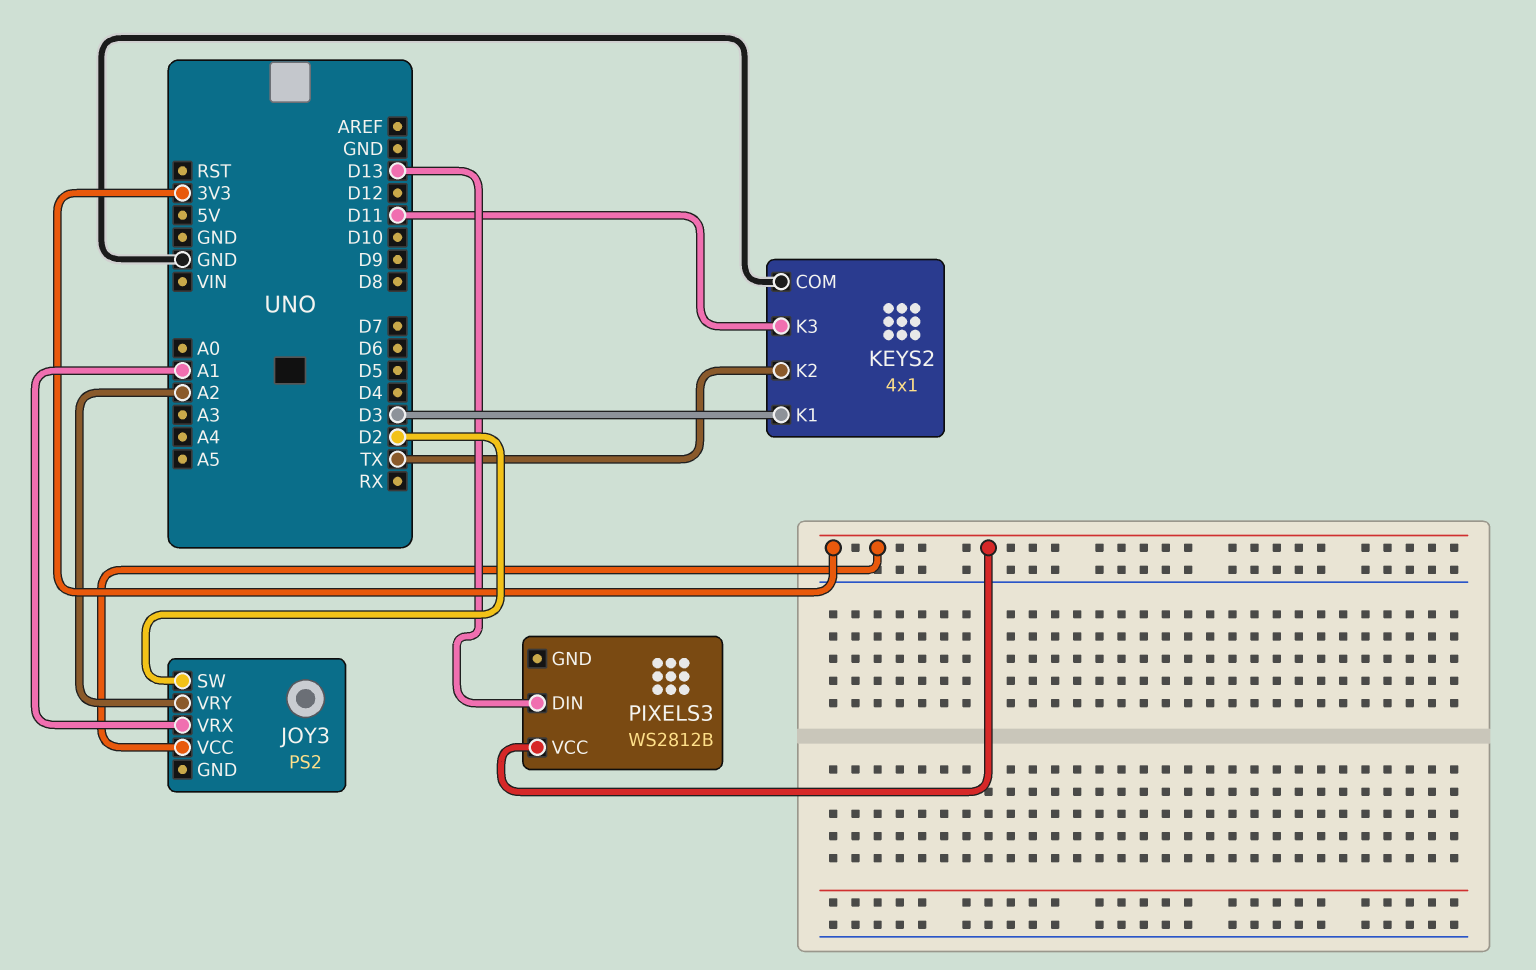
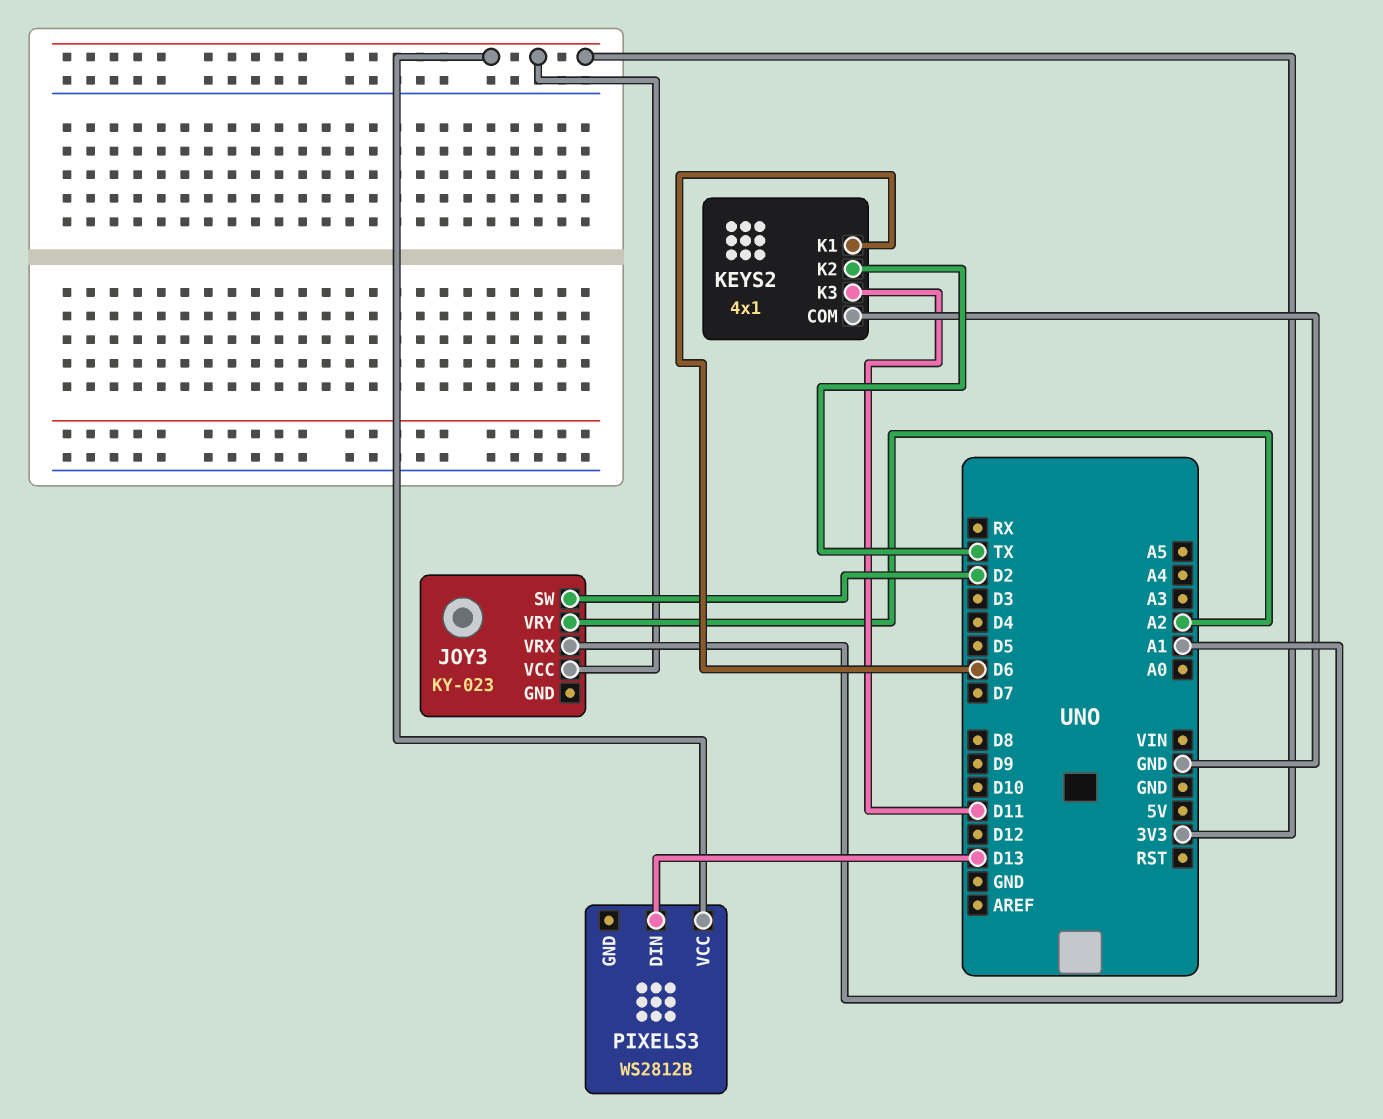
JOY3: PS2 -> KY-023
KEYS2 pin K1: D3 -> D6

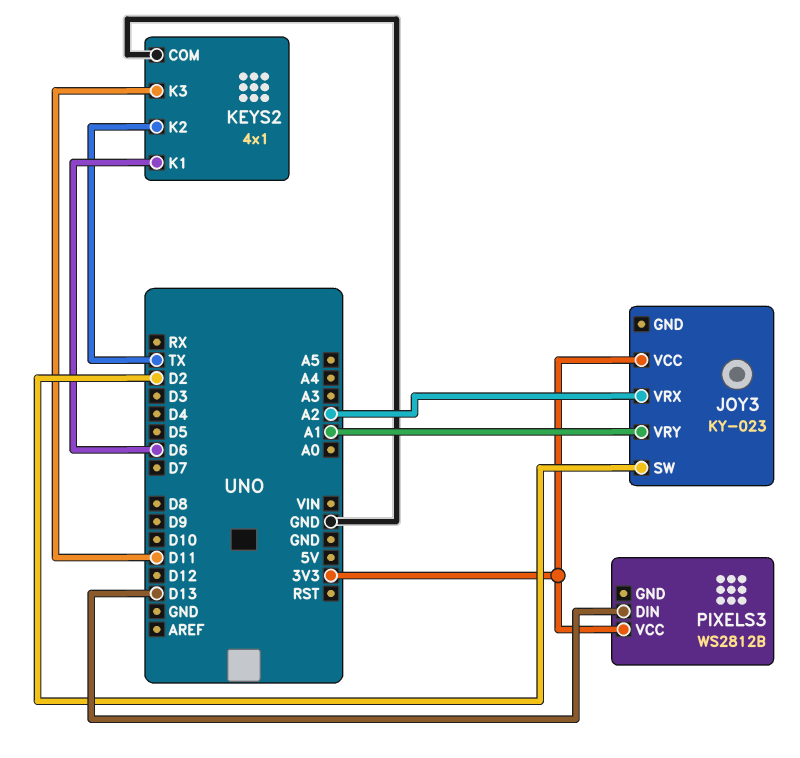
JOY3 pin VRX: A1 -> A2
JOY3 pin VRY: A2 -> A1

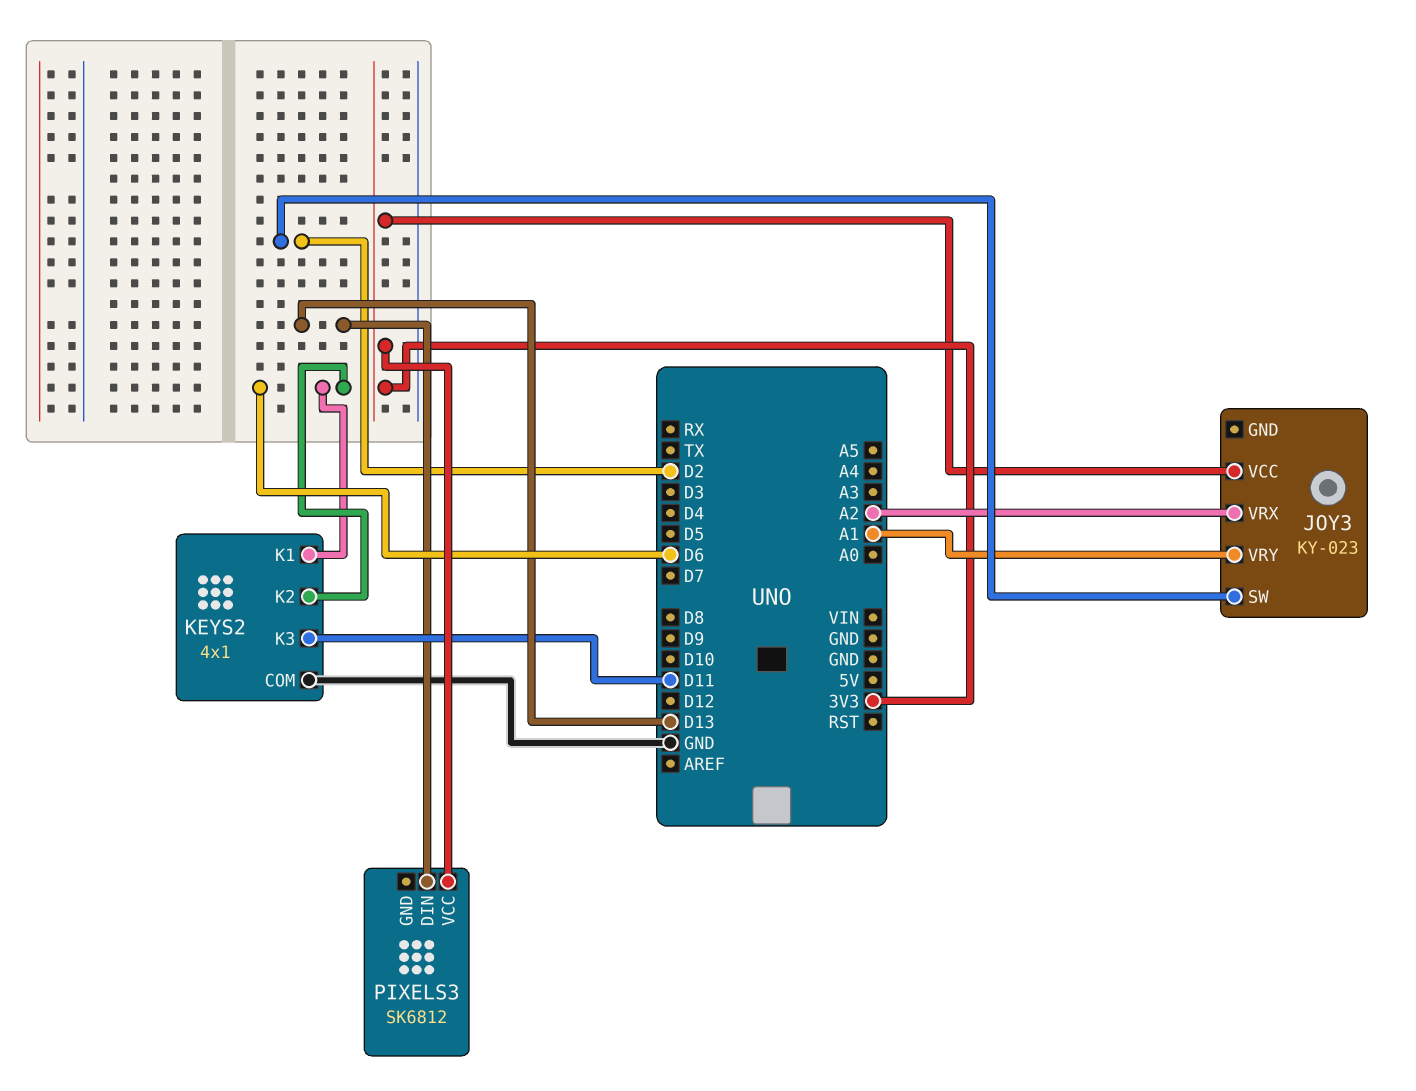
KEYS2 pin K2: TX -> D6
PIXELS3: WS2812B -> SK6812

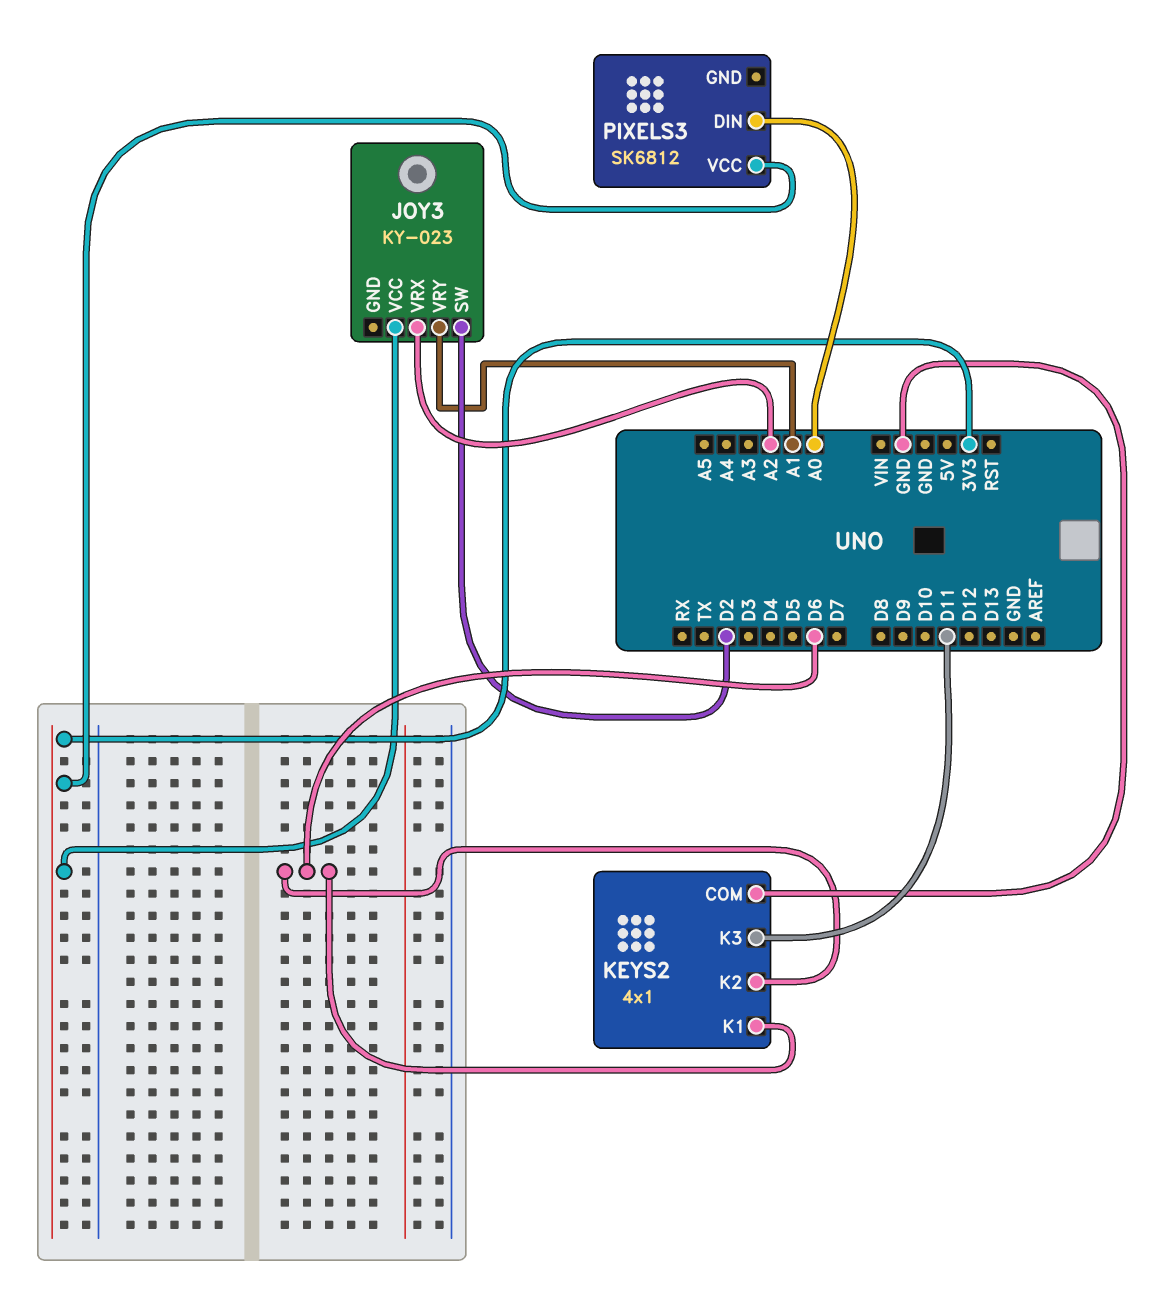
PIXELS3 pin DIN: D13 -> A0

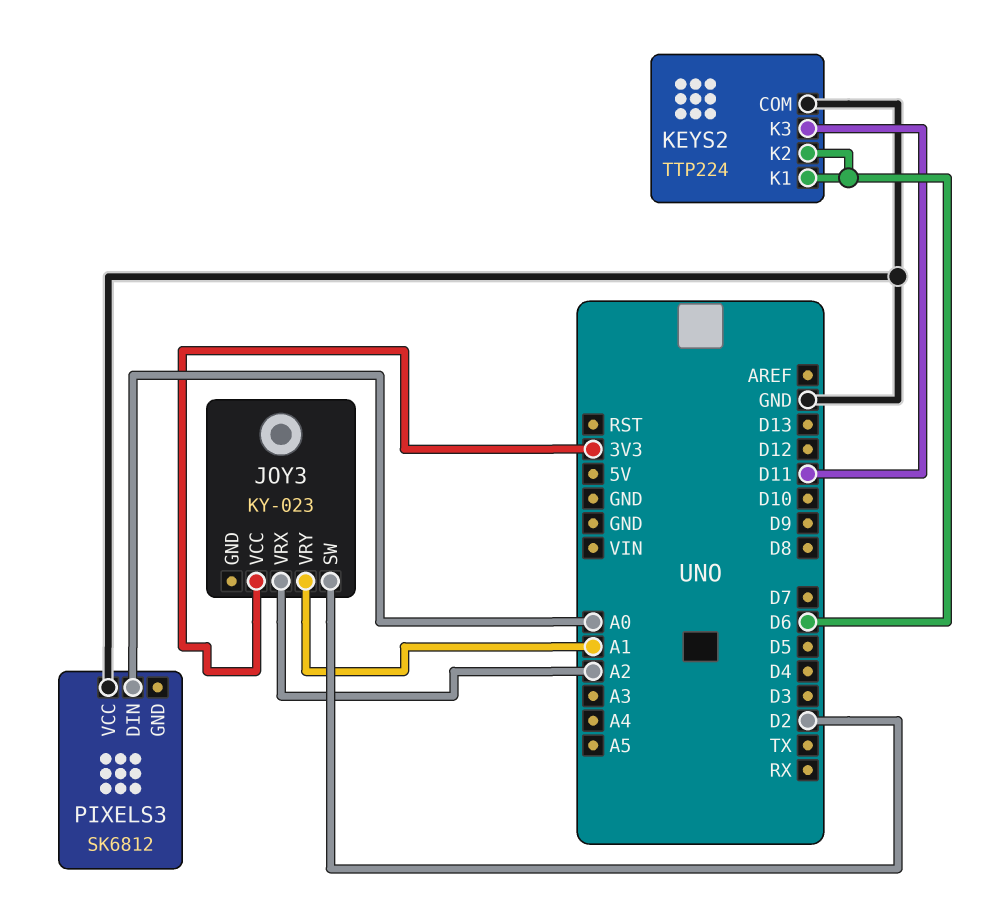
KEYS2: 4x1 -> TTP224
PIXELS3 pin VCC: 3V3 -> GND

